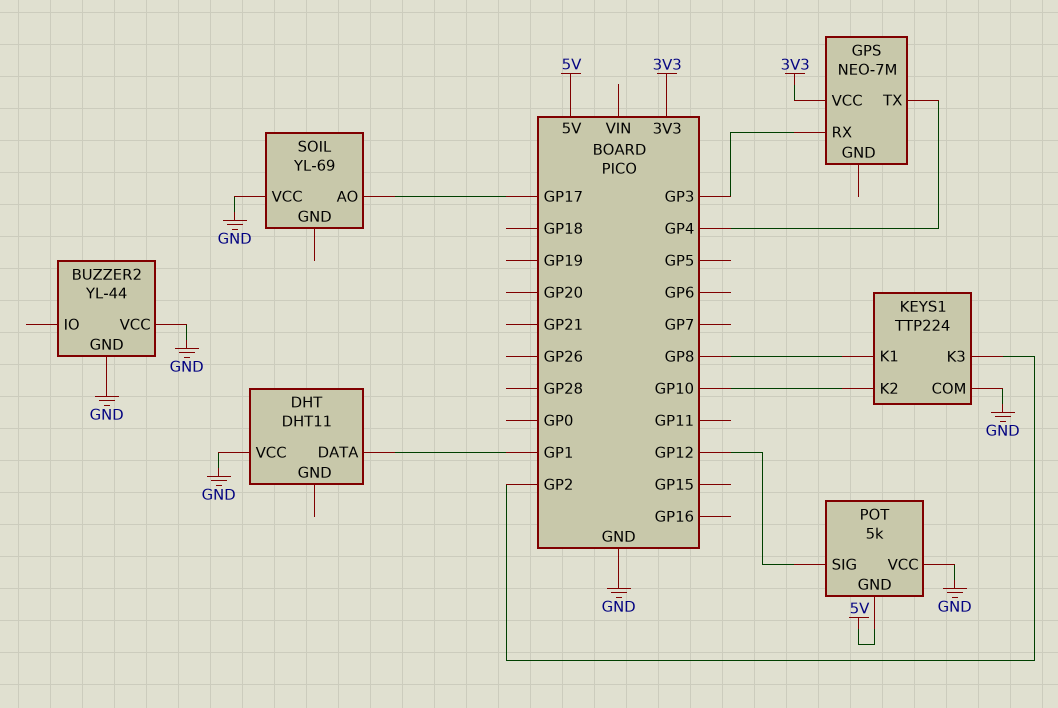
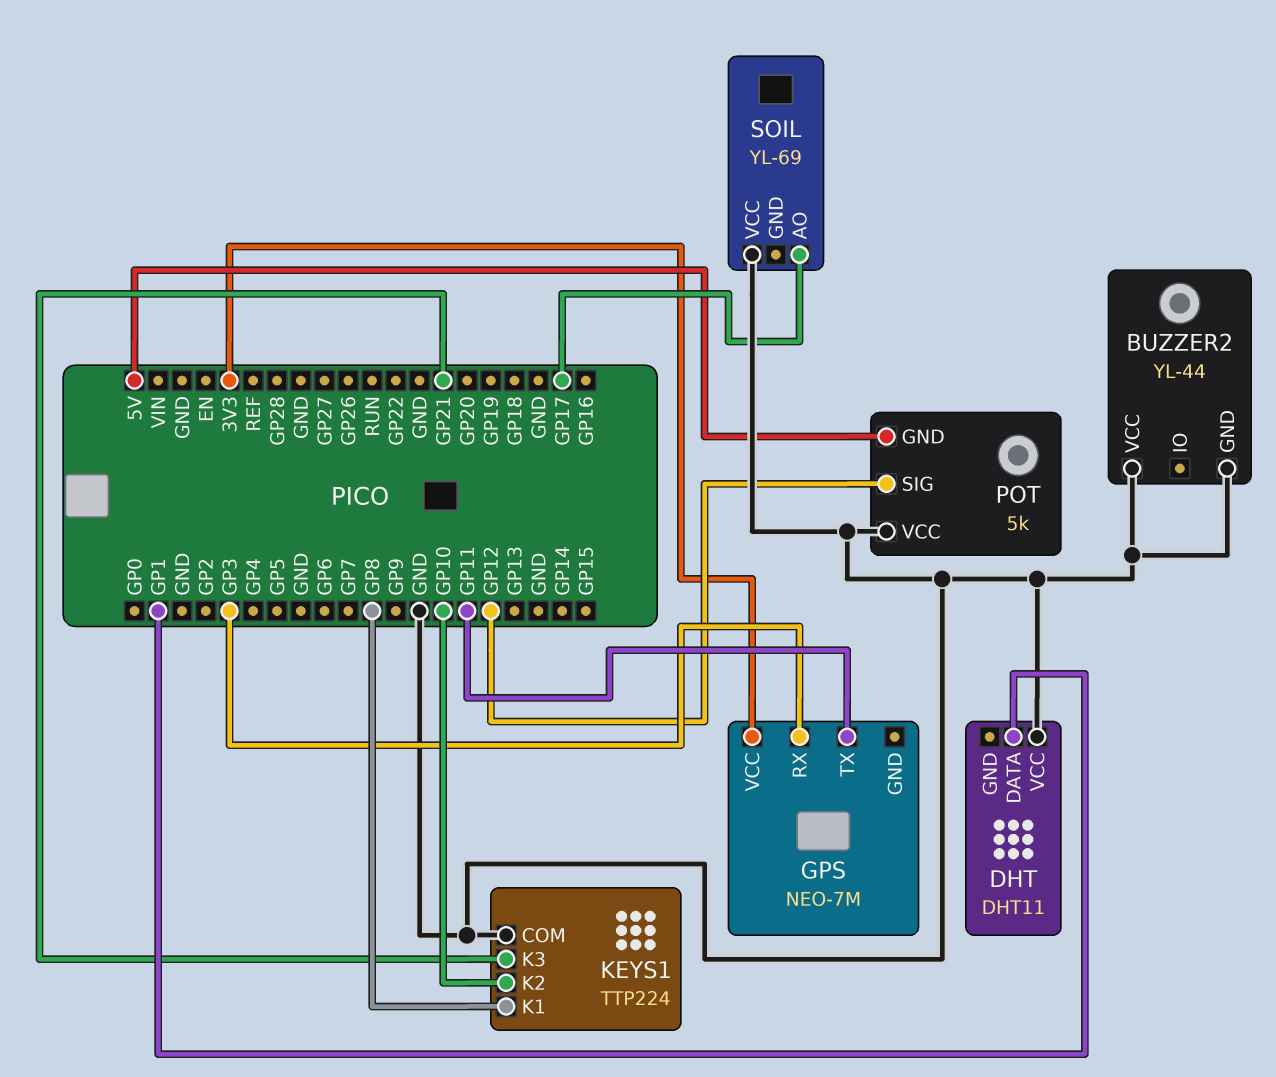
GPS pin TX: GP4 -> GP11
KEYS1 pin K3: GP2 -> GP21

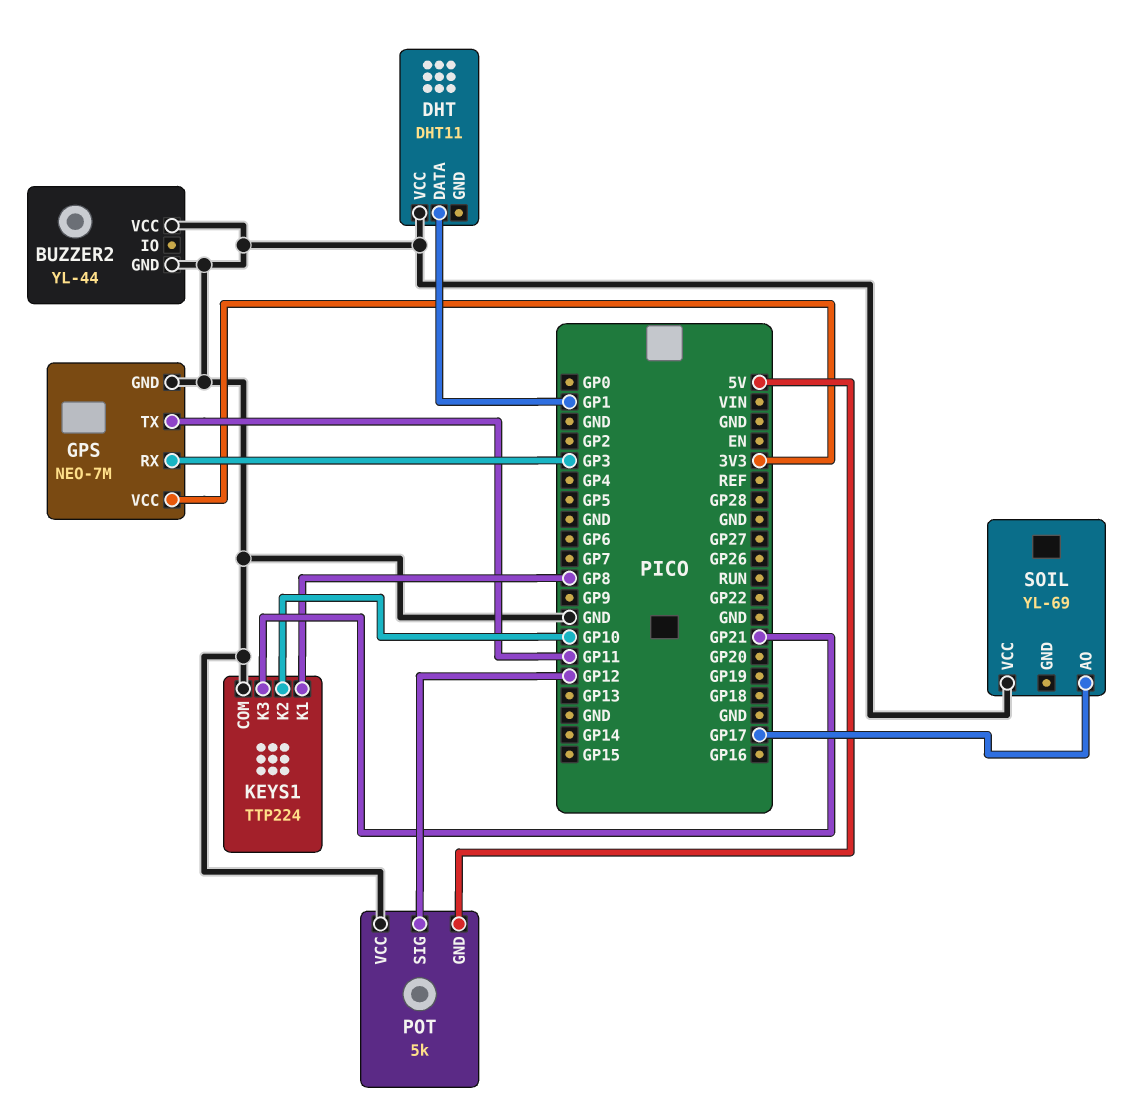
GPS pin GND: none -> GND

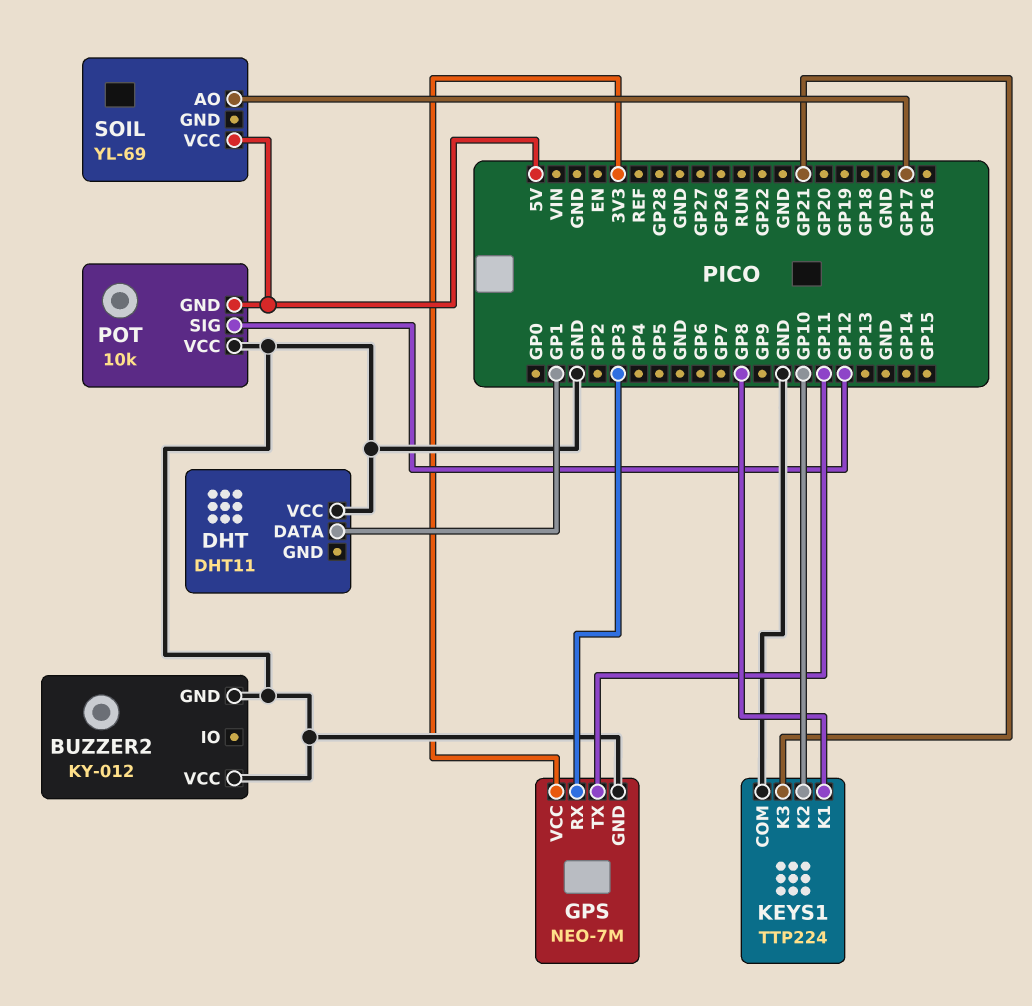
BUZZER2: YL-44 -> KY-012
POT: 5k -> 10k
SOIL pin VCC: GND -> 5V

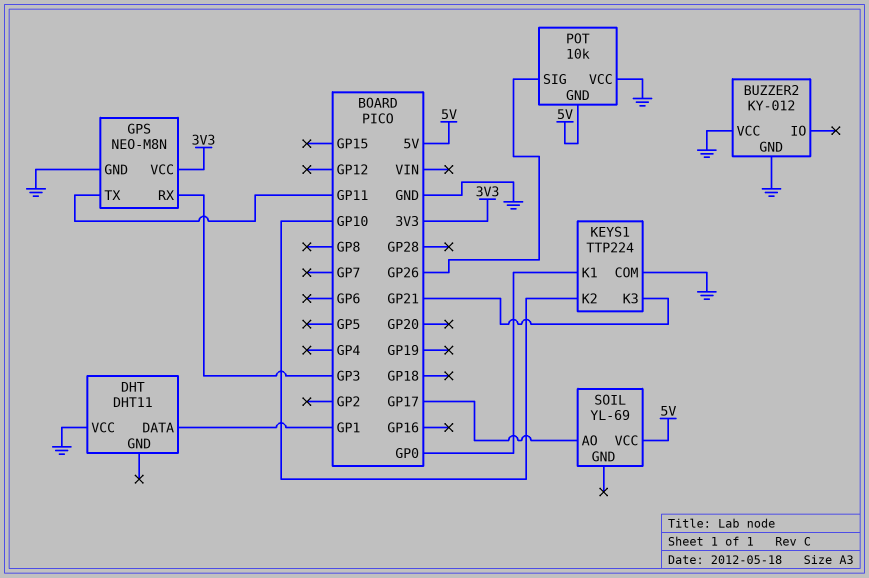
GPS: NEO-7M -> NEO-M8N
KEYS1 pin K1: GP8 -> GP0
POT pin SIG: GP12 -> GP26

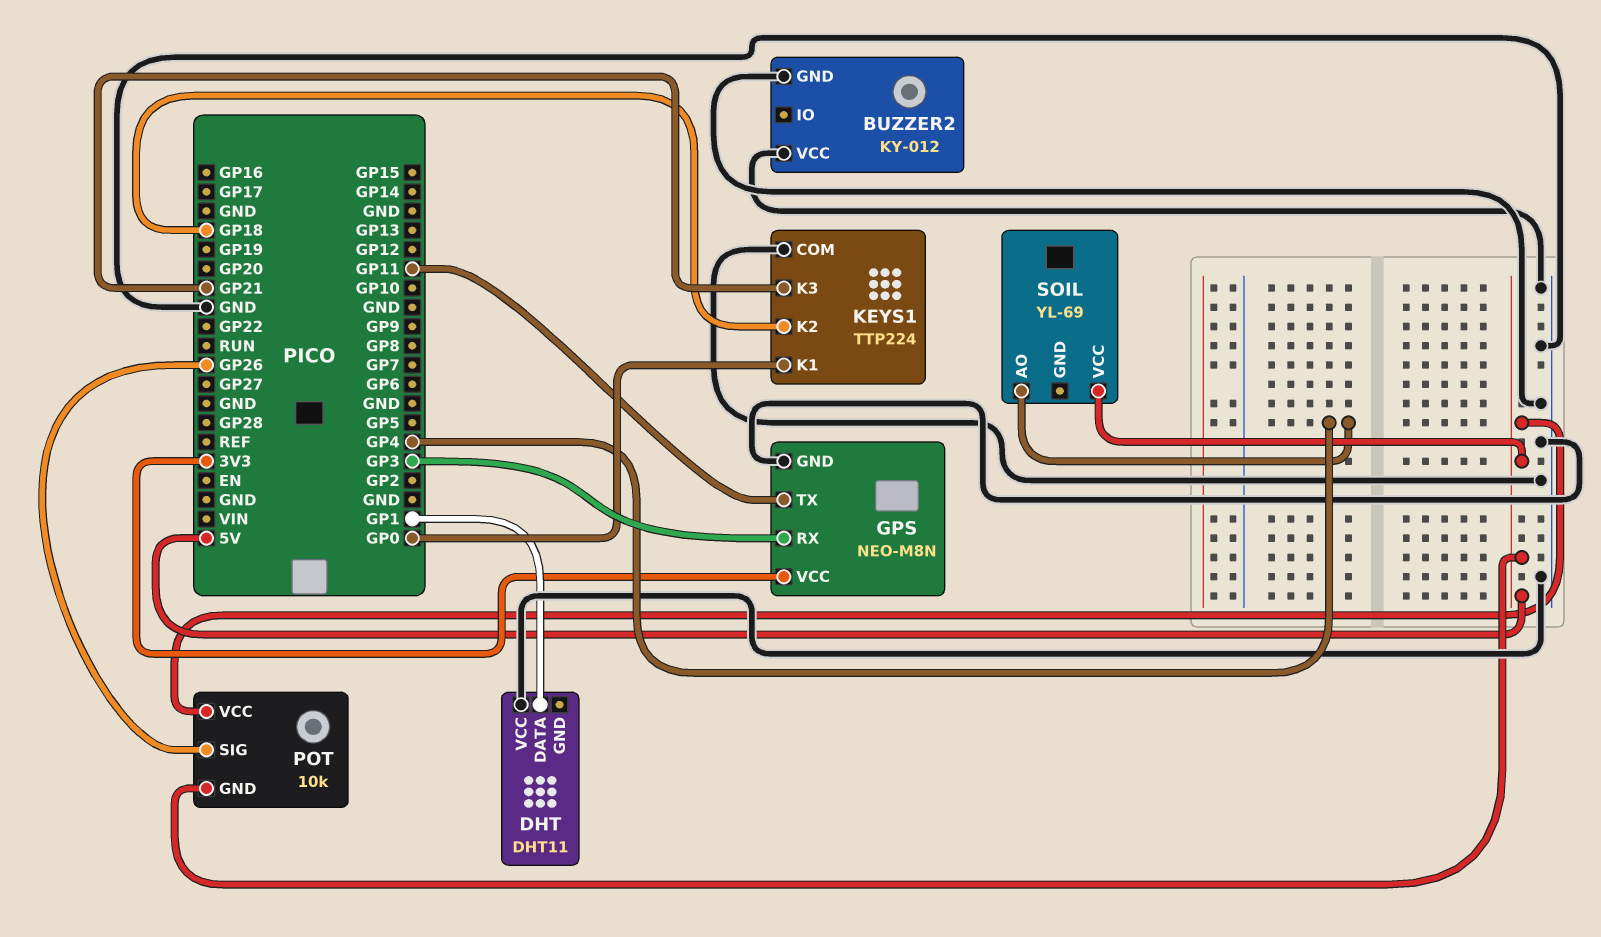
KEYS1 pin K2: GP10 -> GP18
POT pin VCC: GND -> 5V
SOIL pin AO: GP17 -> GP4

